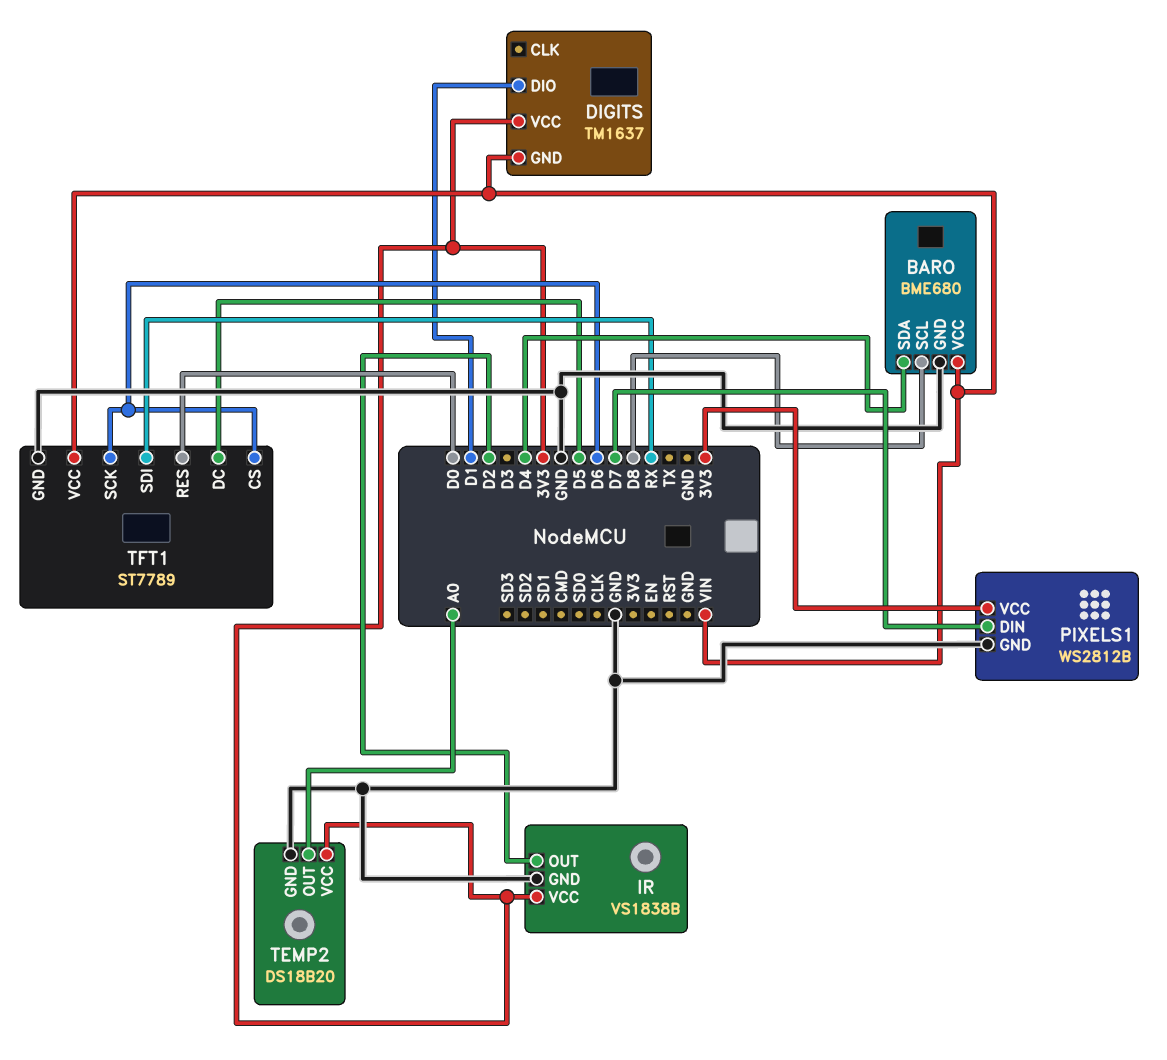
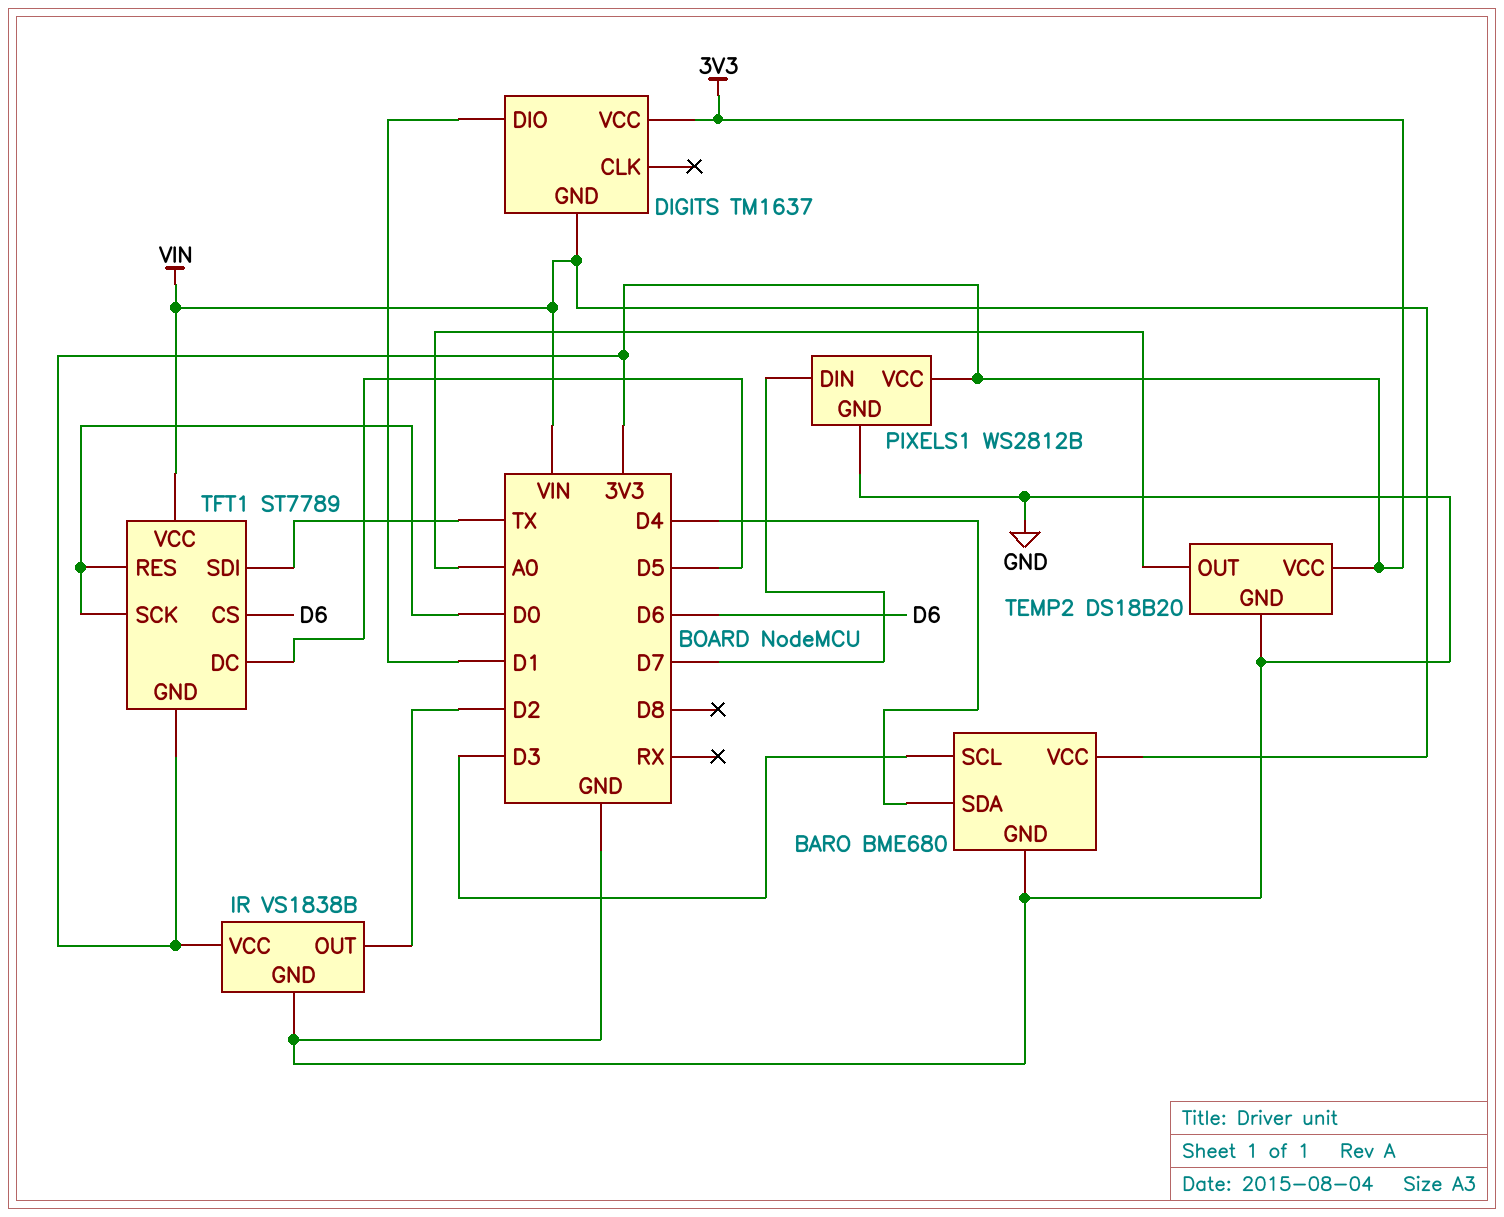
BARO pin SCL: D8 -> D3
TFT1 pin GND: GND -> 3V3
TFT1 pin SCK: D6 -> D0
TFT1 pin SDI: RX -> TX

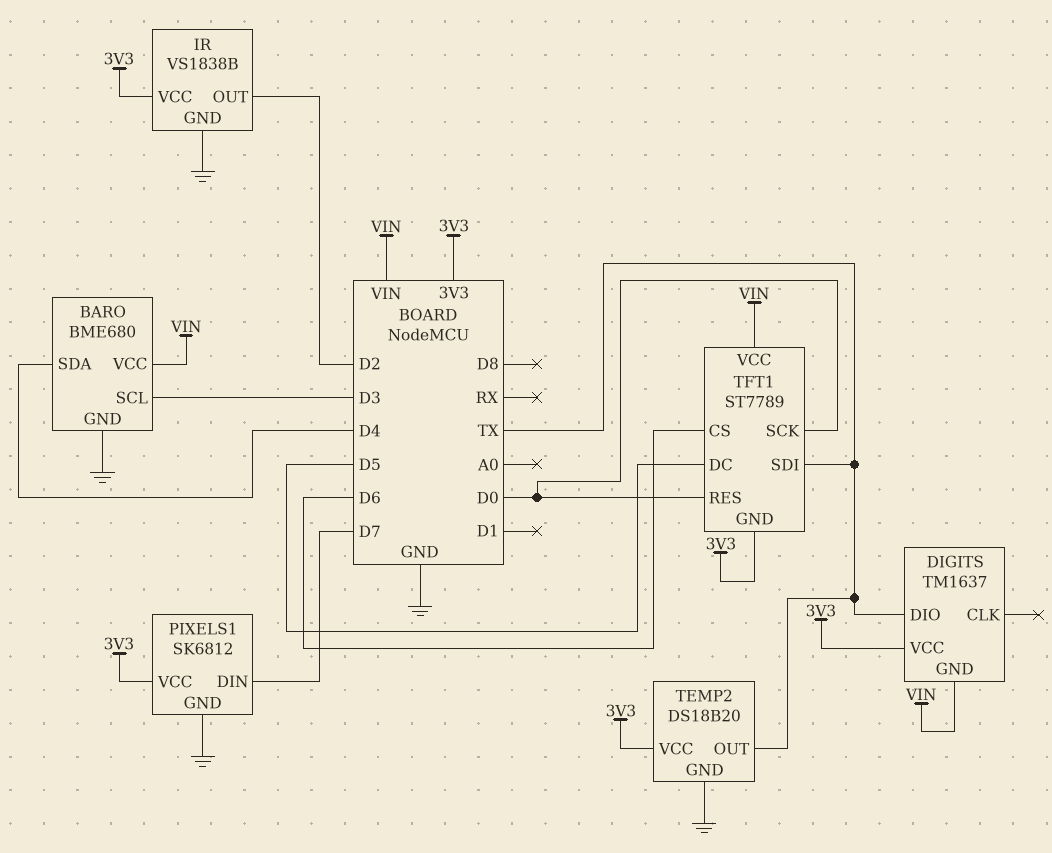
DIGITS pin DIO: D1 -> TX
PIXELS1: WS2812B -> SK6812
TEMP2 pin OUT: A0 -> TX

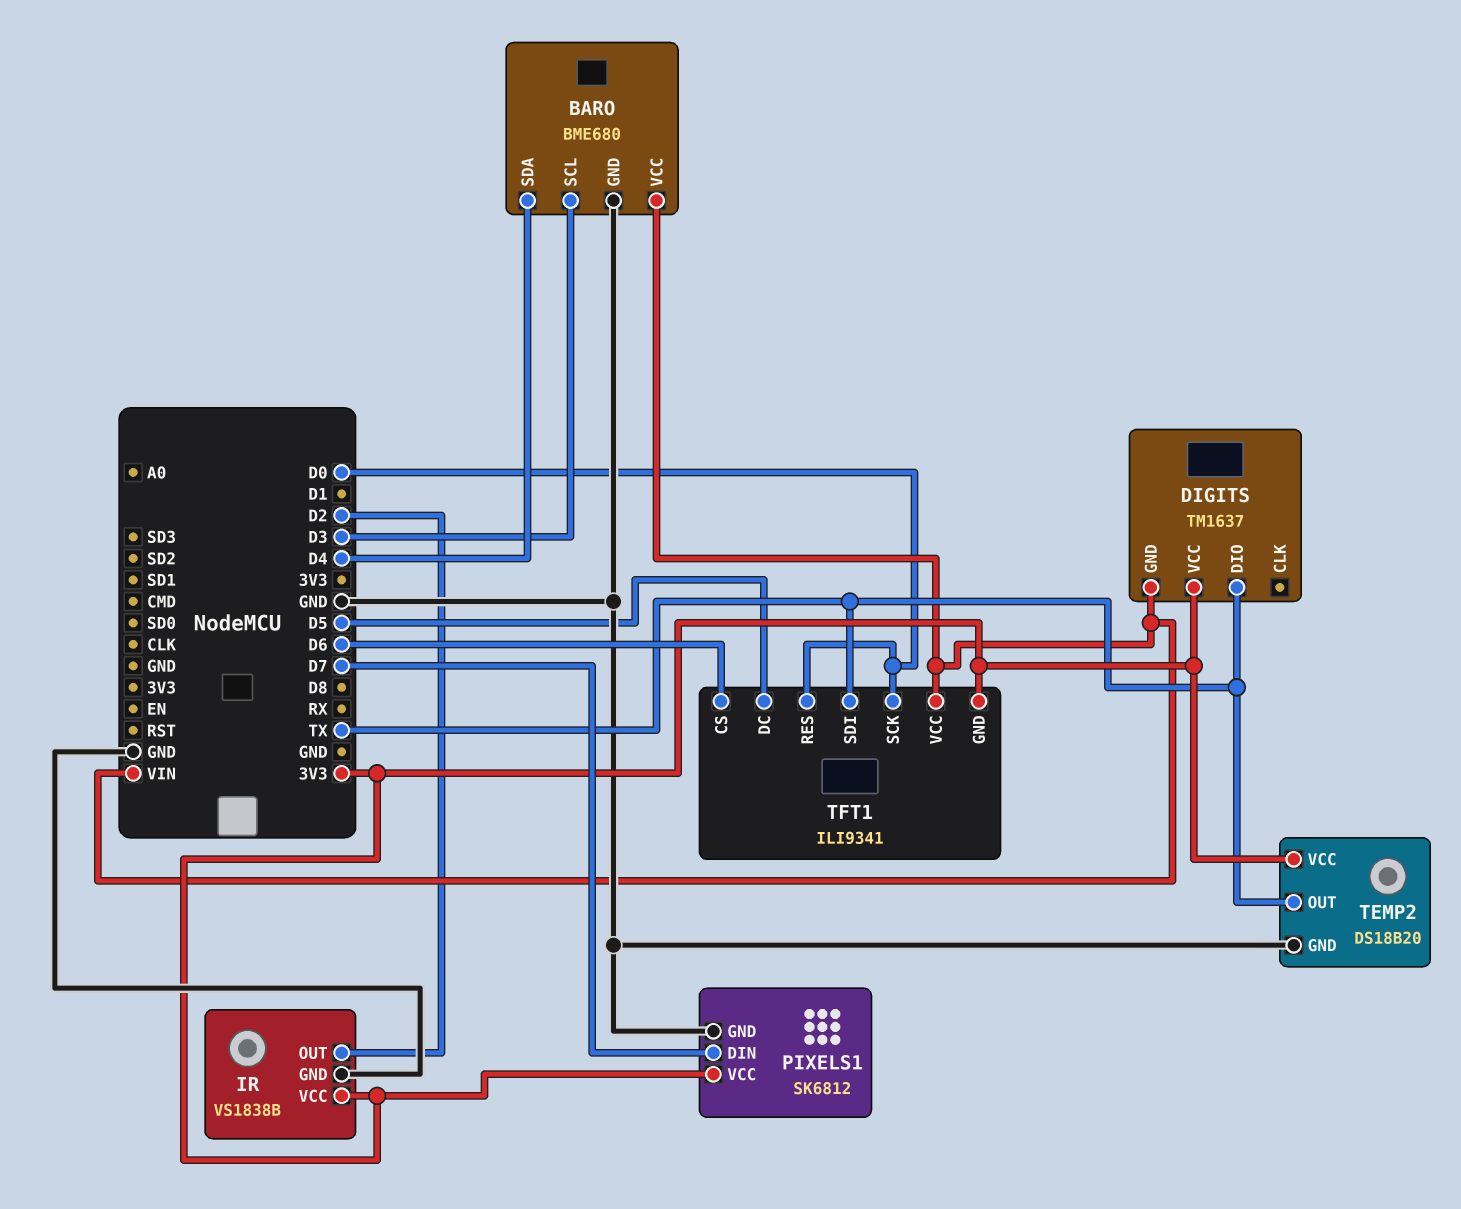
TFT1: ST7789 -> ILI9341

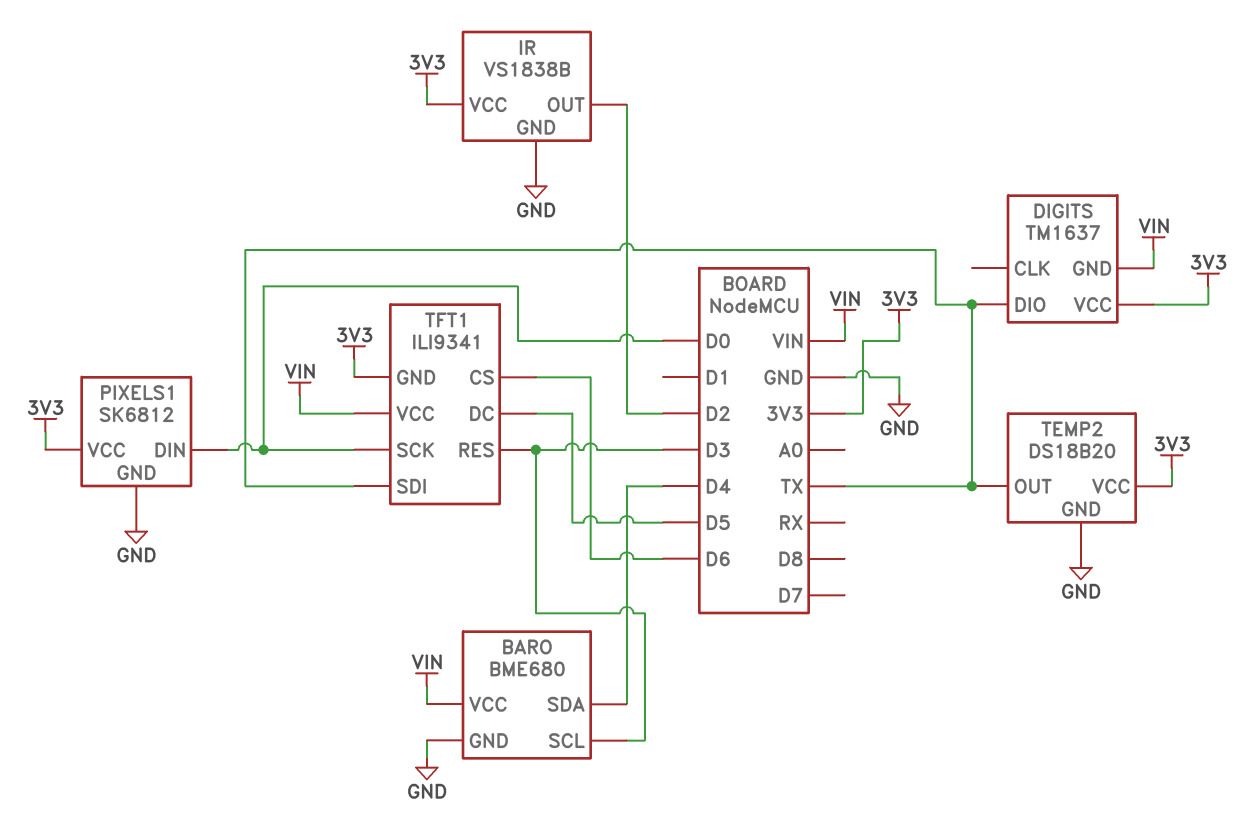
PIXELS1 pin DIN: D7 -> D0
TFT1 pin RES: D0 -> D3

